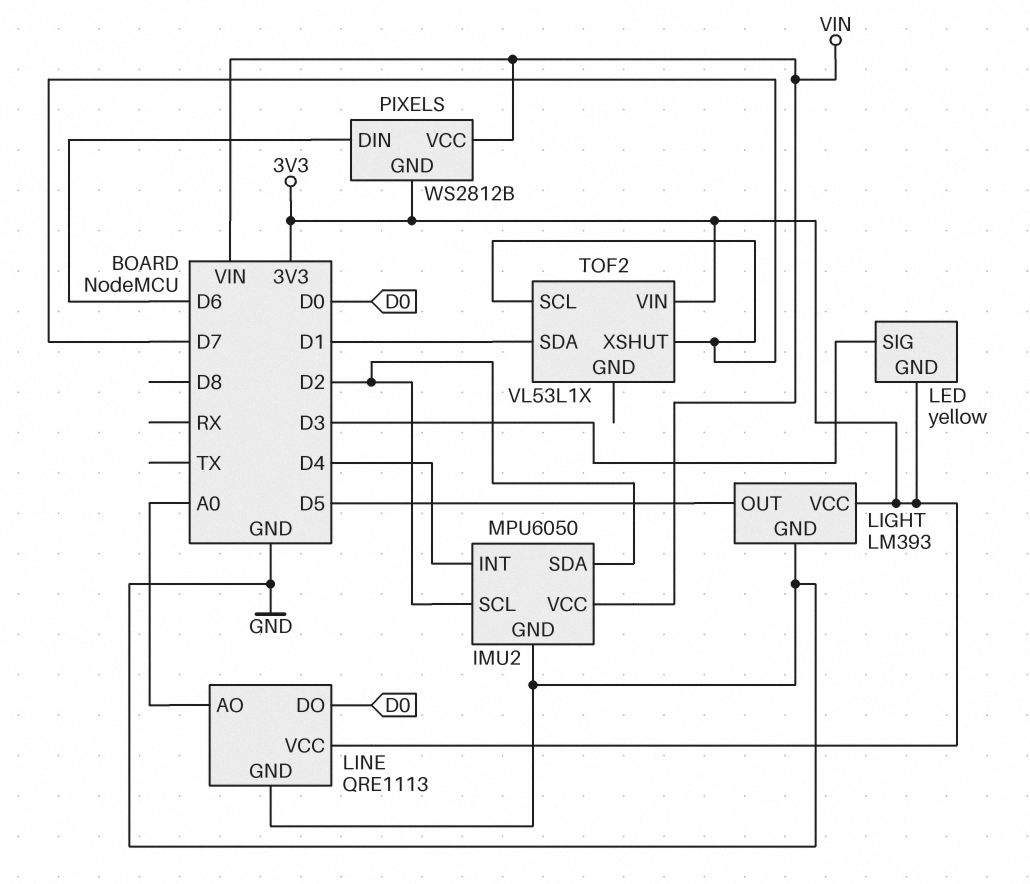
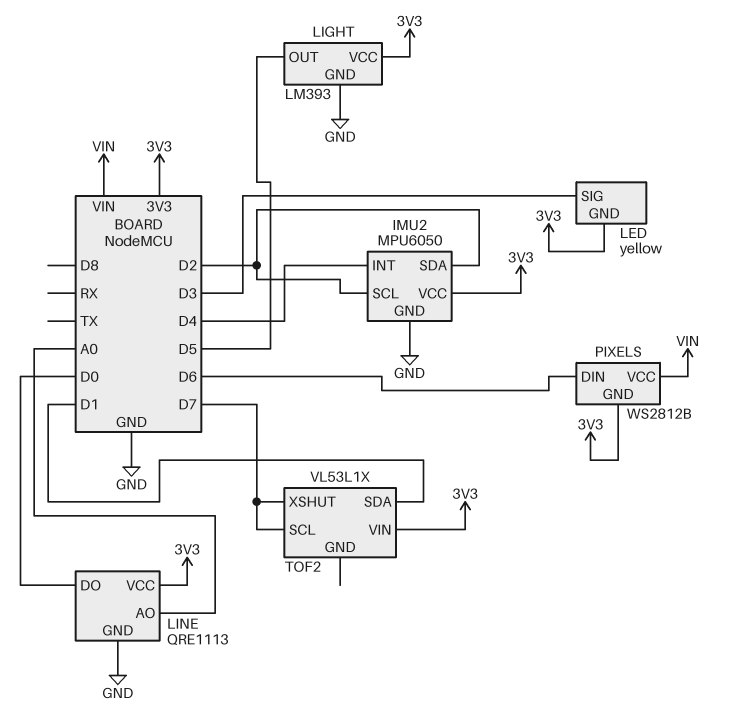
IMU2 pin VCC: VIN -> 3V3

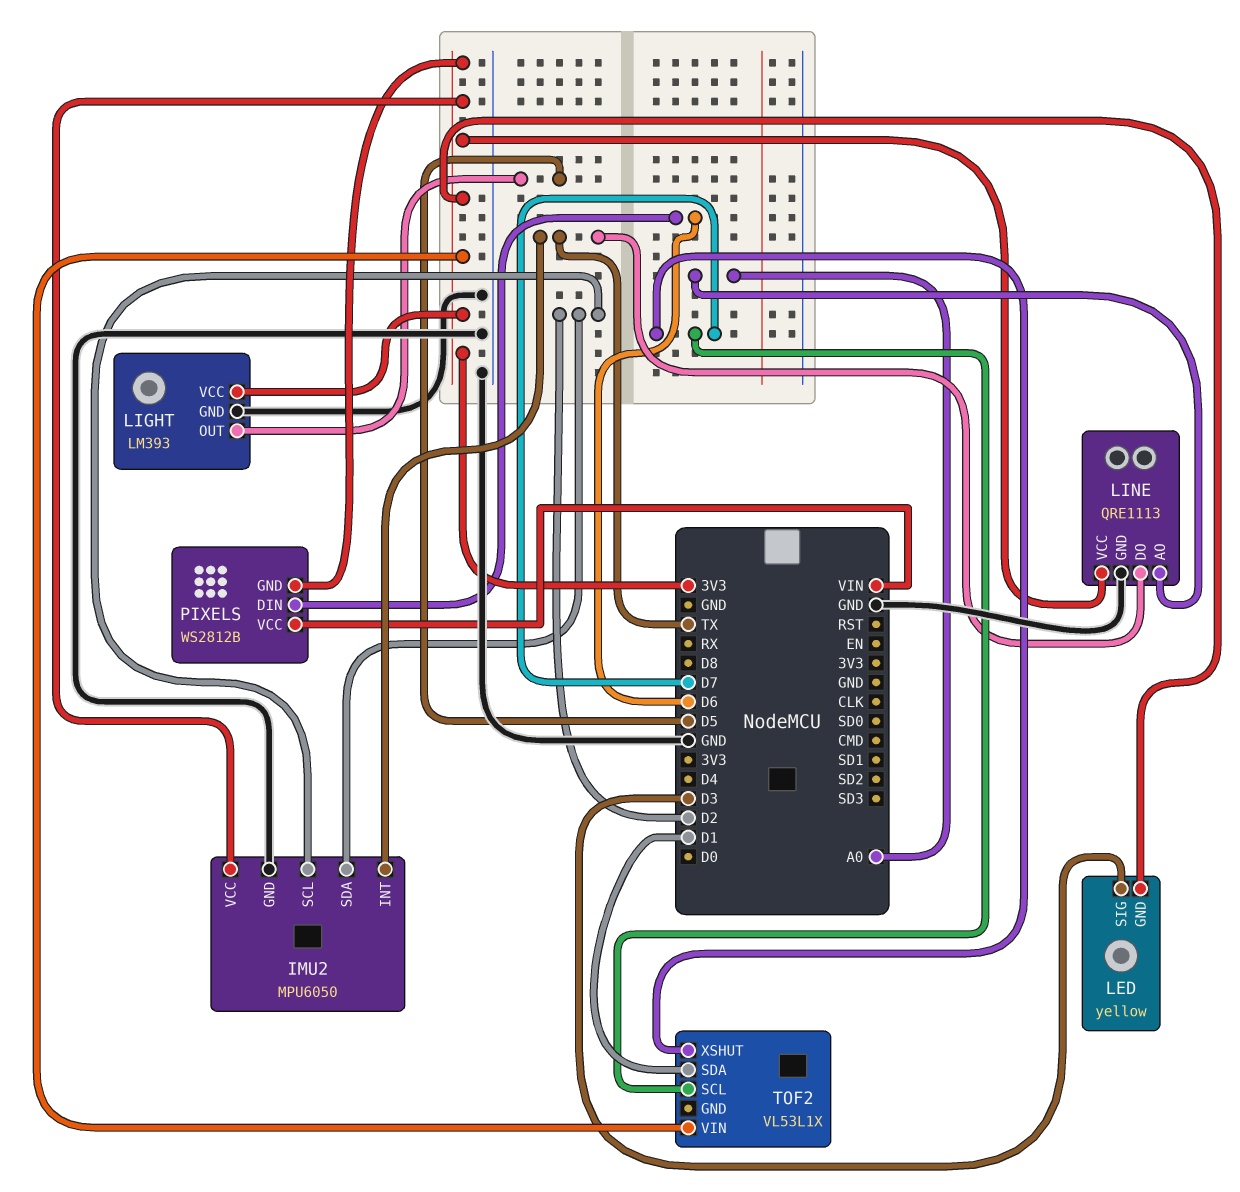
IMU2 pin INT: D4 -> TX
LINE pin DO: D0 -> TX

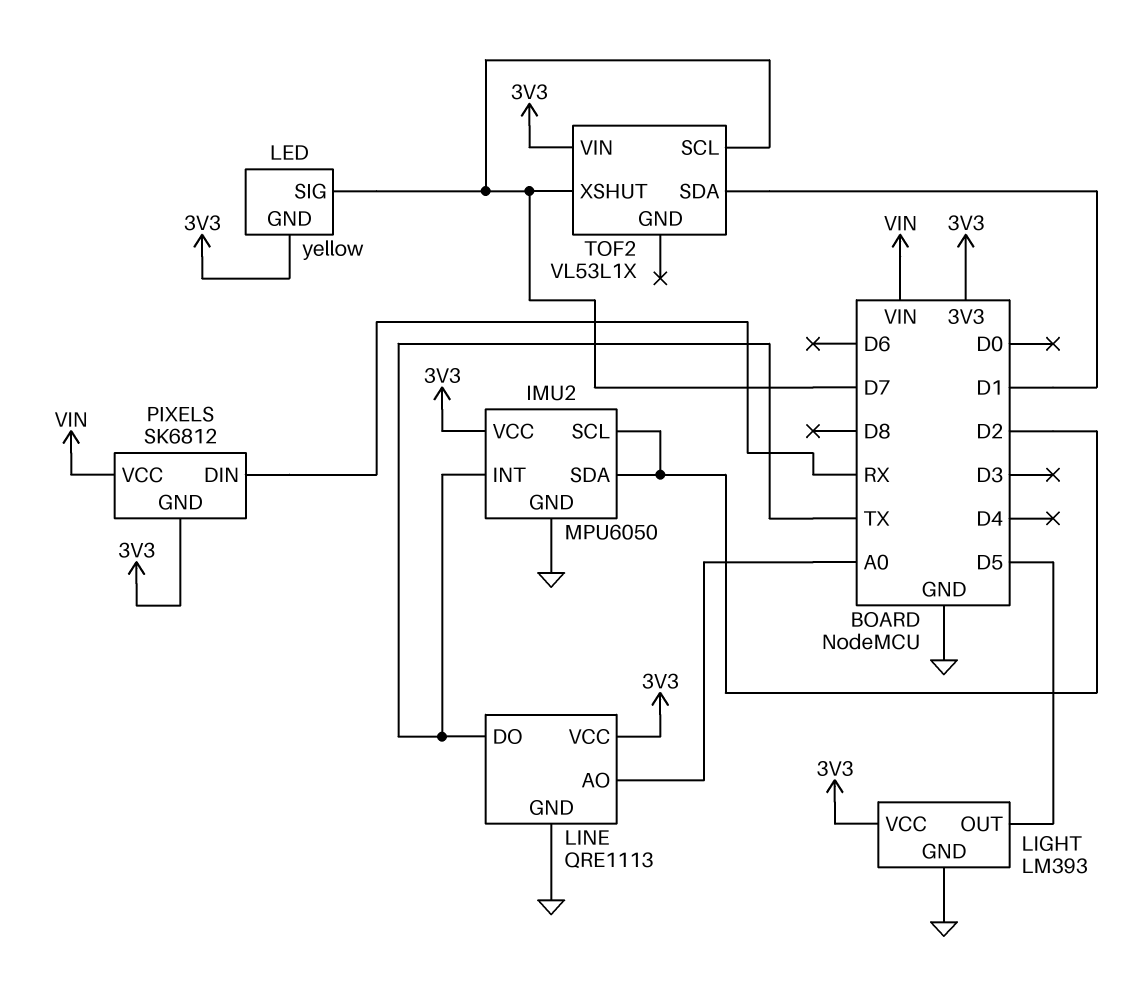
LED pin SIG: D3 -> D7
PIXELS: WS2812B -> SK6812
PIXELS pin DIN: D6 -> RX

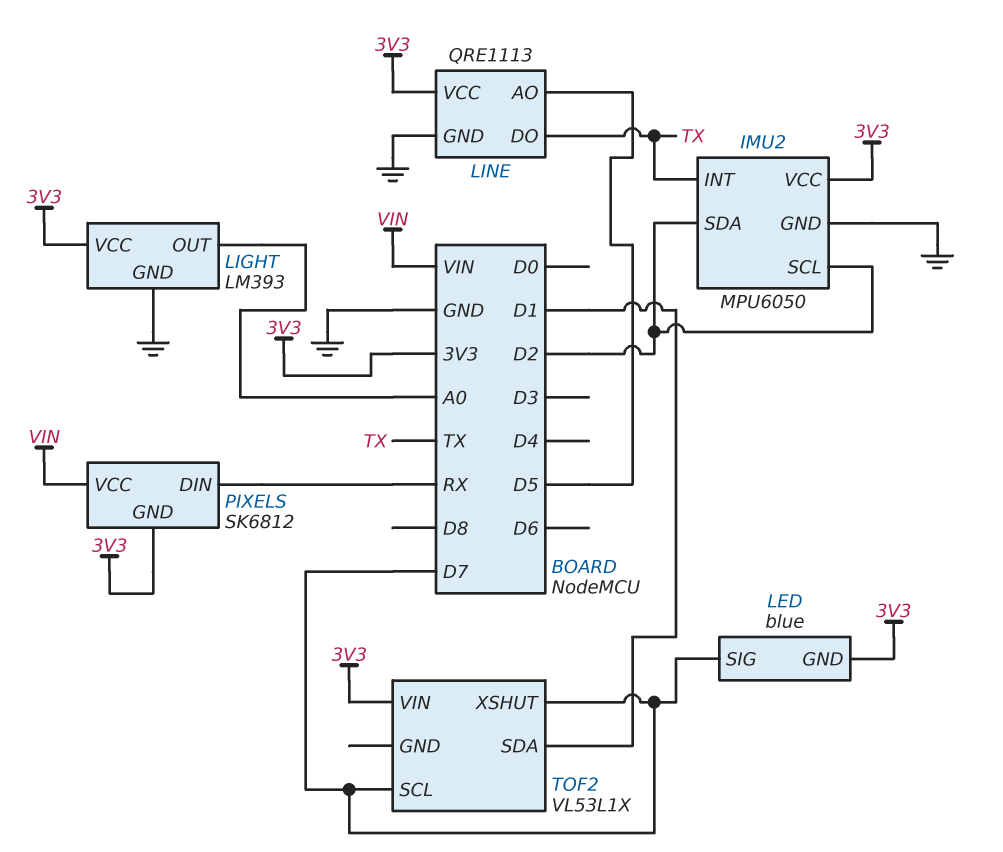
LED: yellow -> blue
LIGHT pin OUT: D5 -> A0
LINE pin AO: A0 -> D5

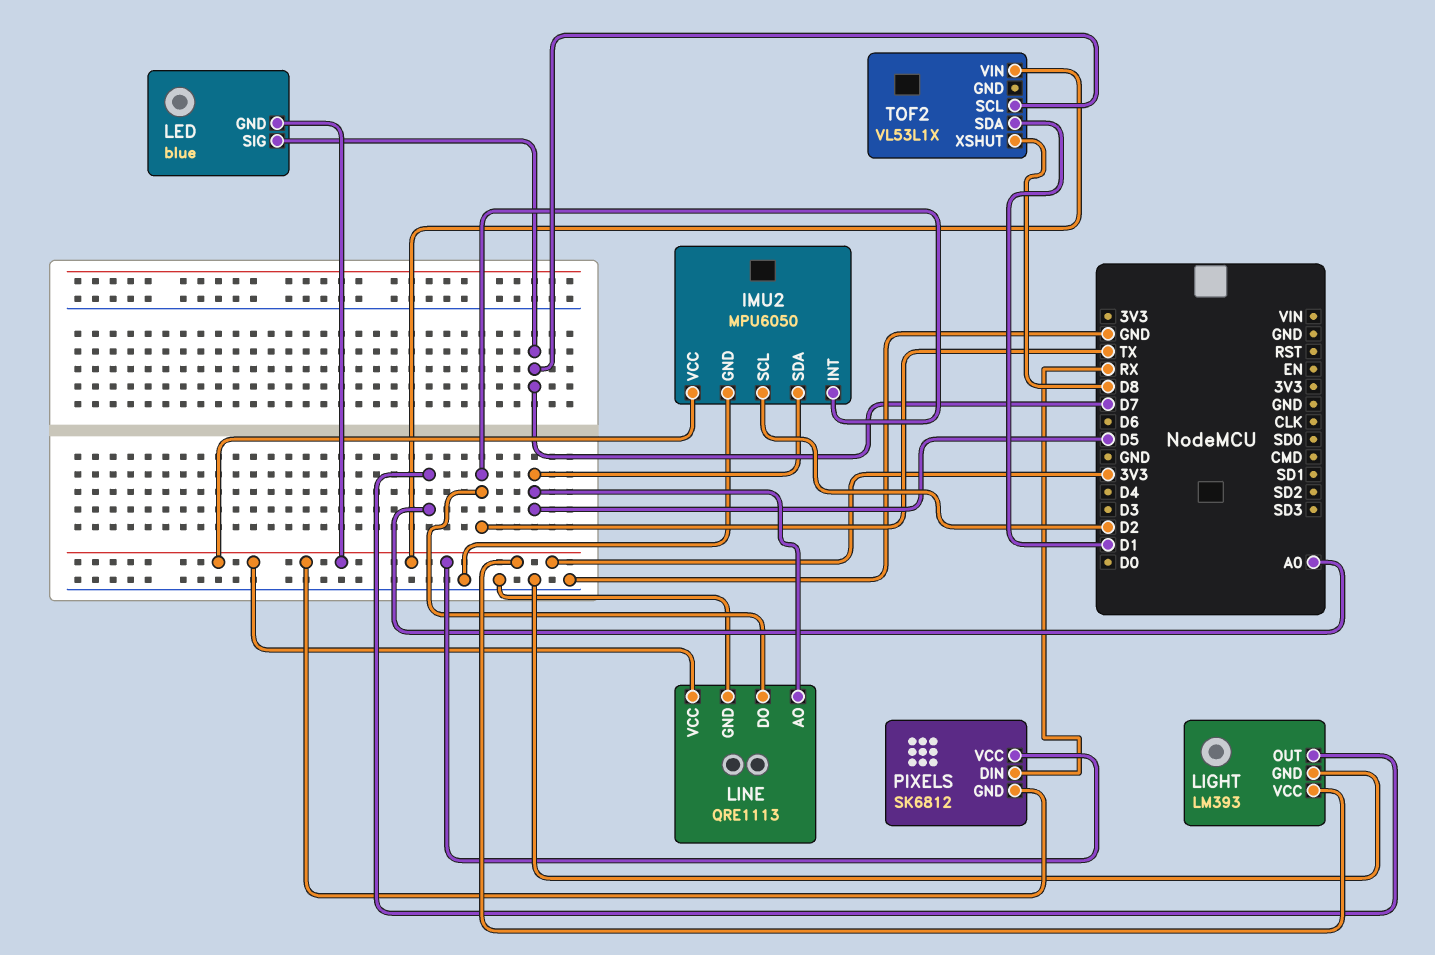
IMU2 pin SDA: D2 -> D5
PIXELS pin VCC: VIN -> 3V3
TOF2 pin XSHUT: D7 -> D8

